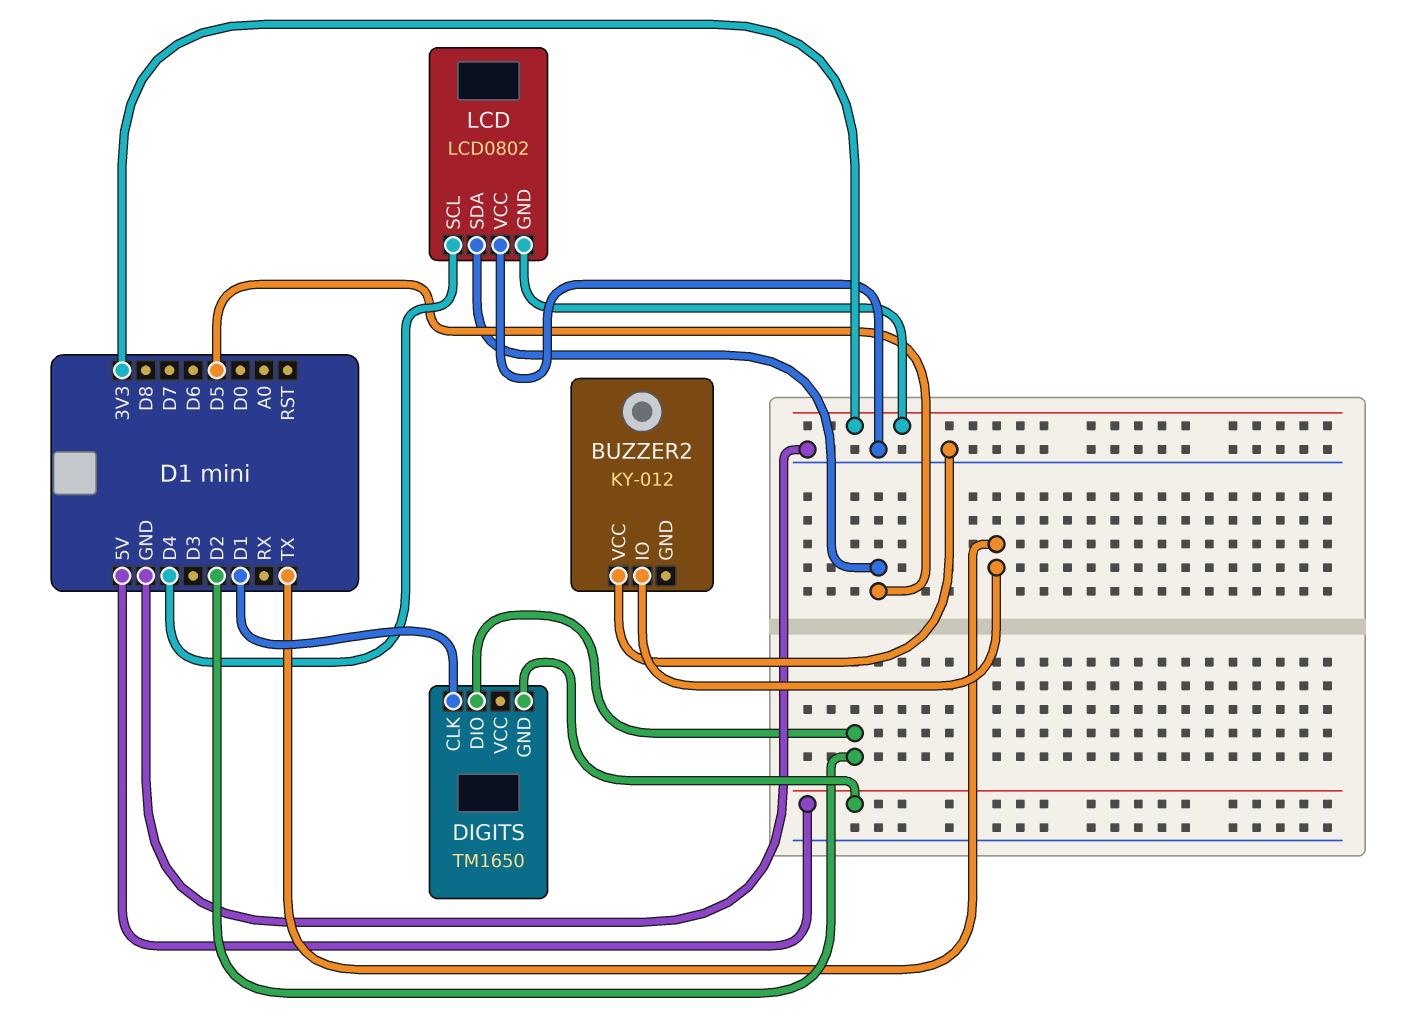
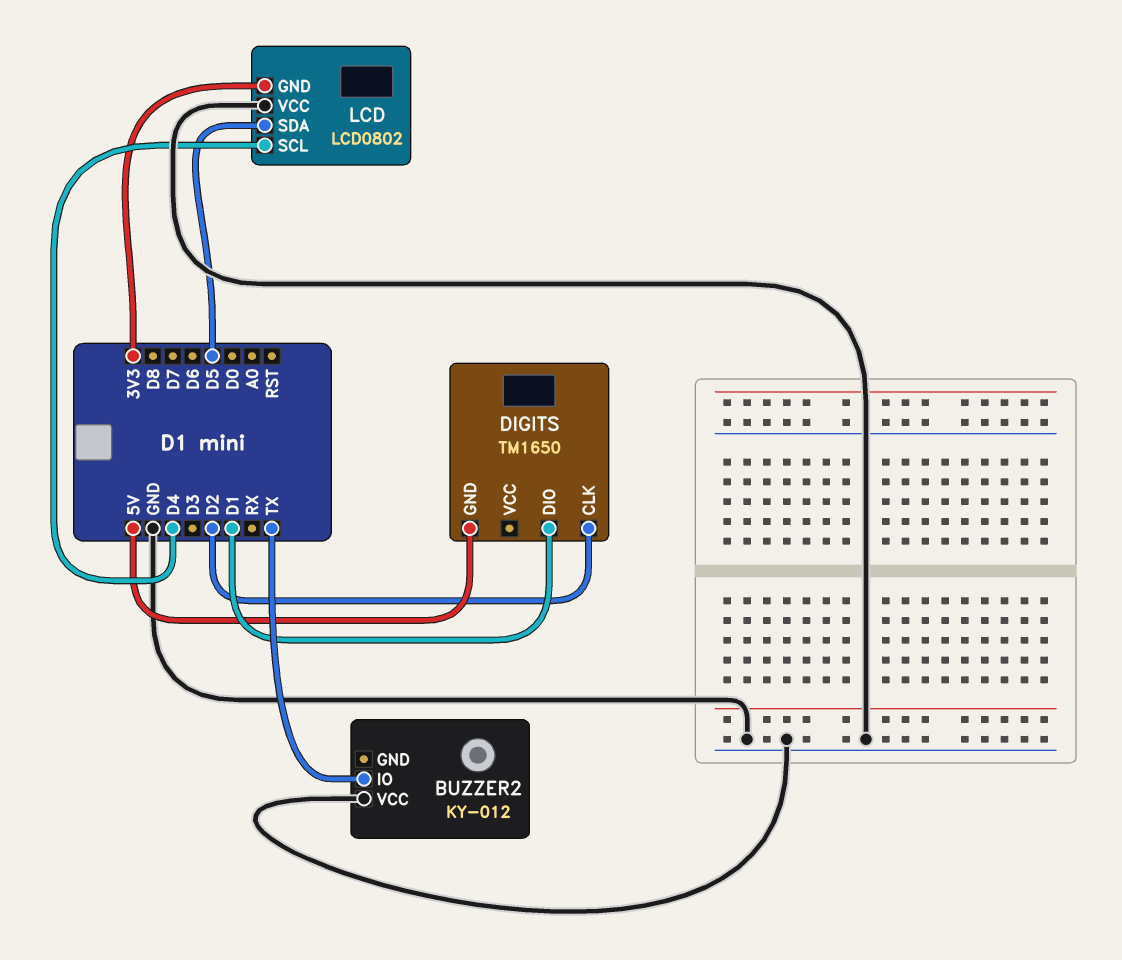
DIGITS pin CLK: D1 -> D2
DIGITS pin DIO: D2 -> D1

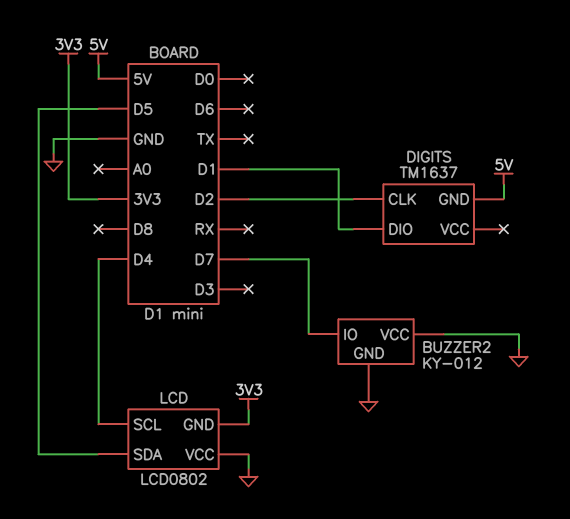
BUZZER2 pin GND: none -> GND
BUZZER2 pin IO: TX -> D7
DIGITS: TM1650 -> TM1637

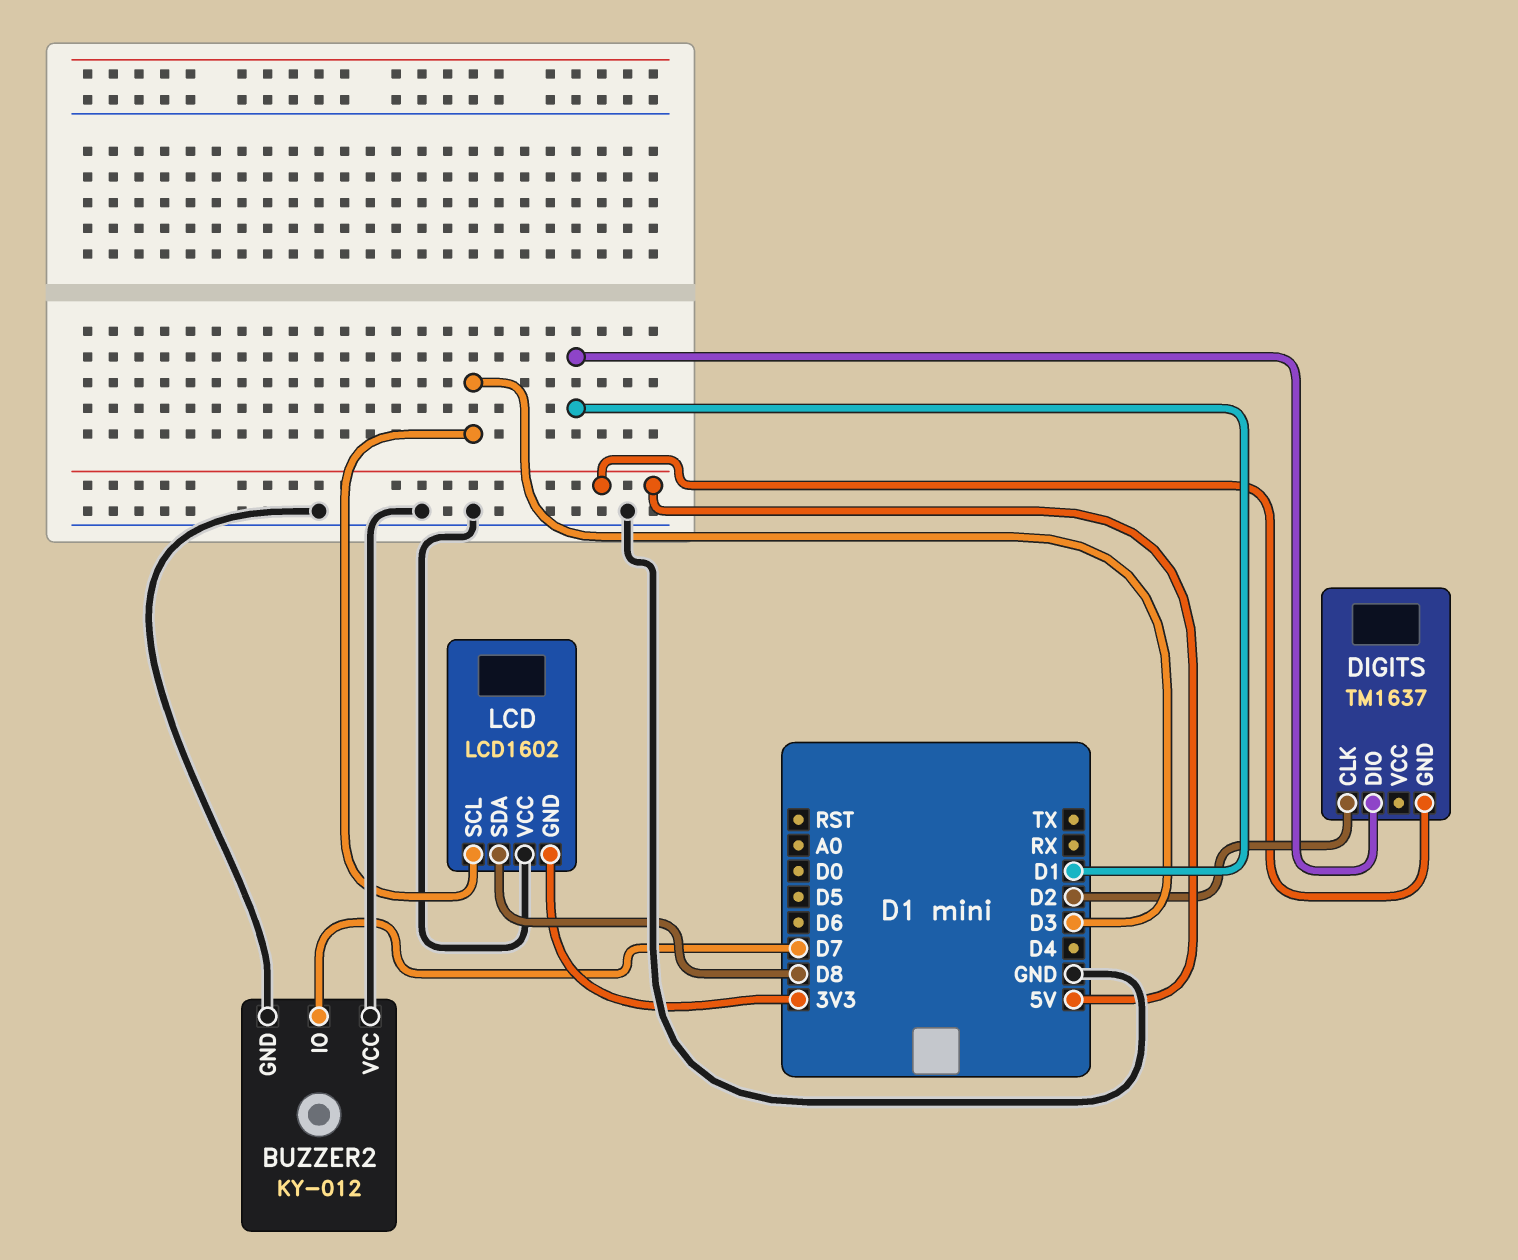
LCD: LCD0802 -> LCD1602
LCD pin SCL: D4 -> D3
LCD pin SDA: D5 -> D8

